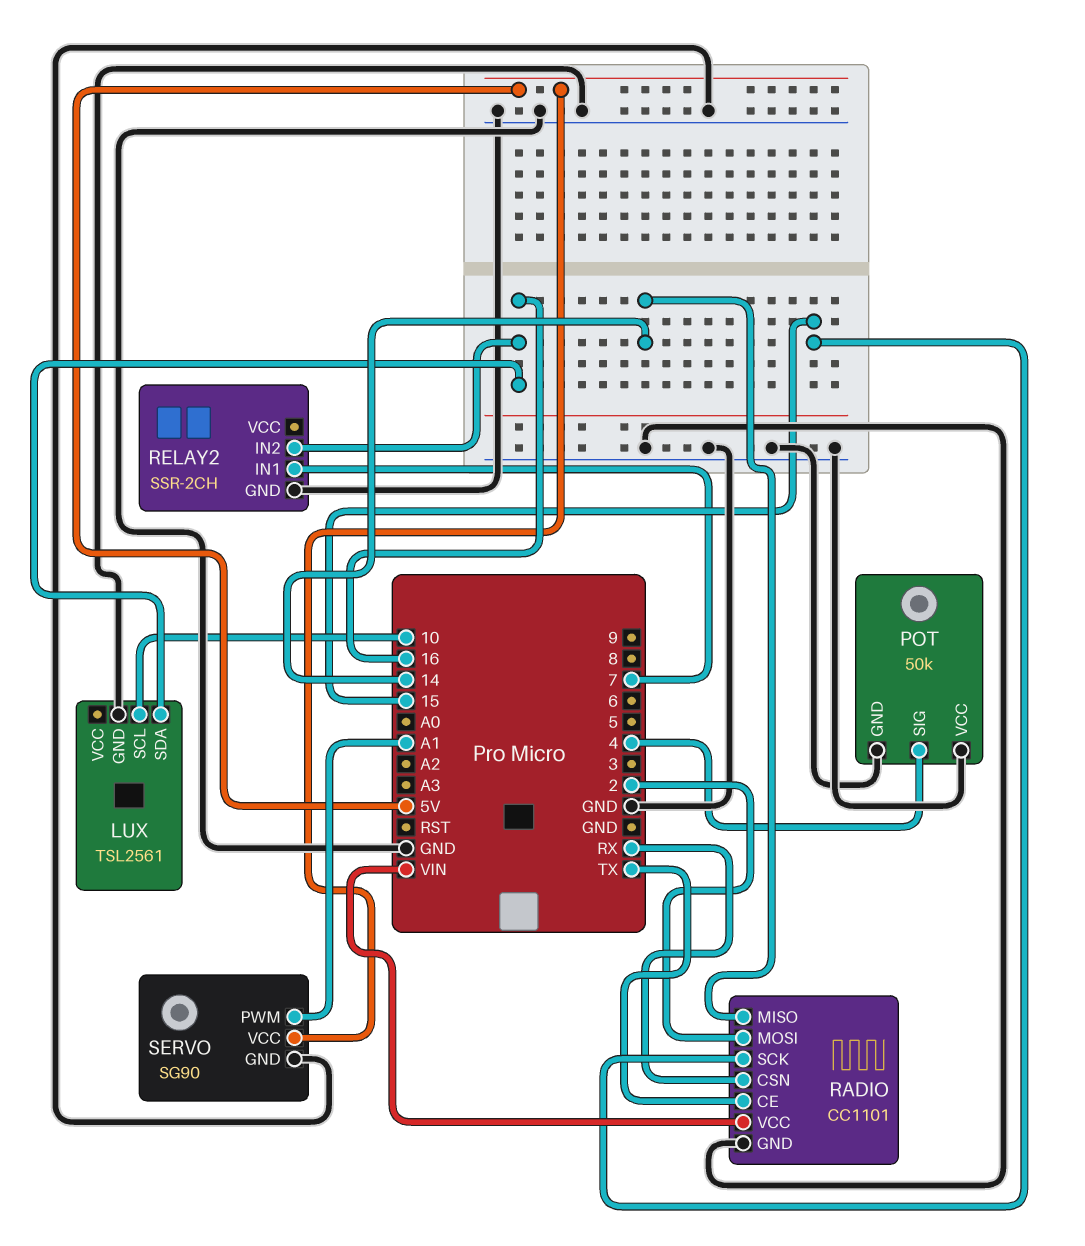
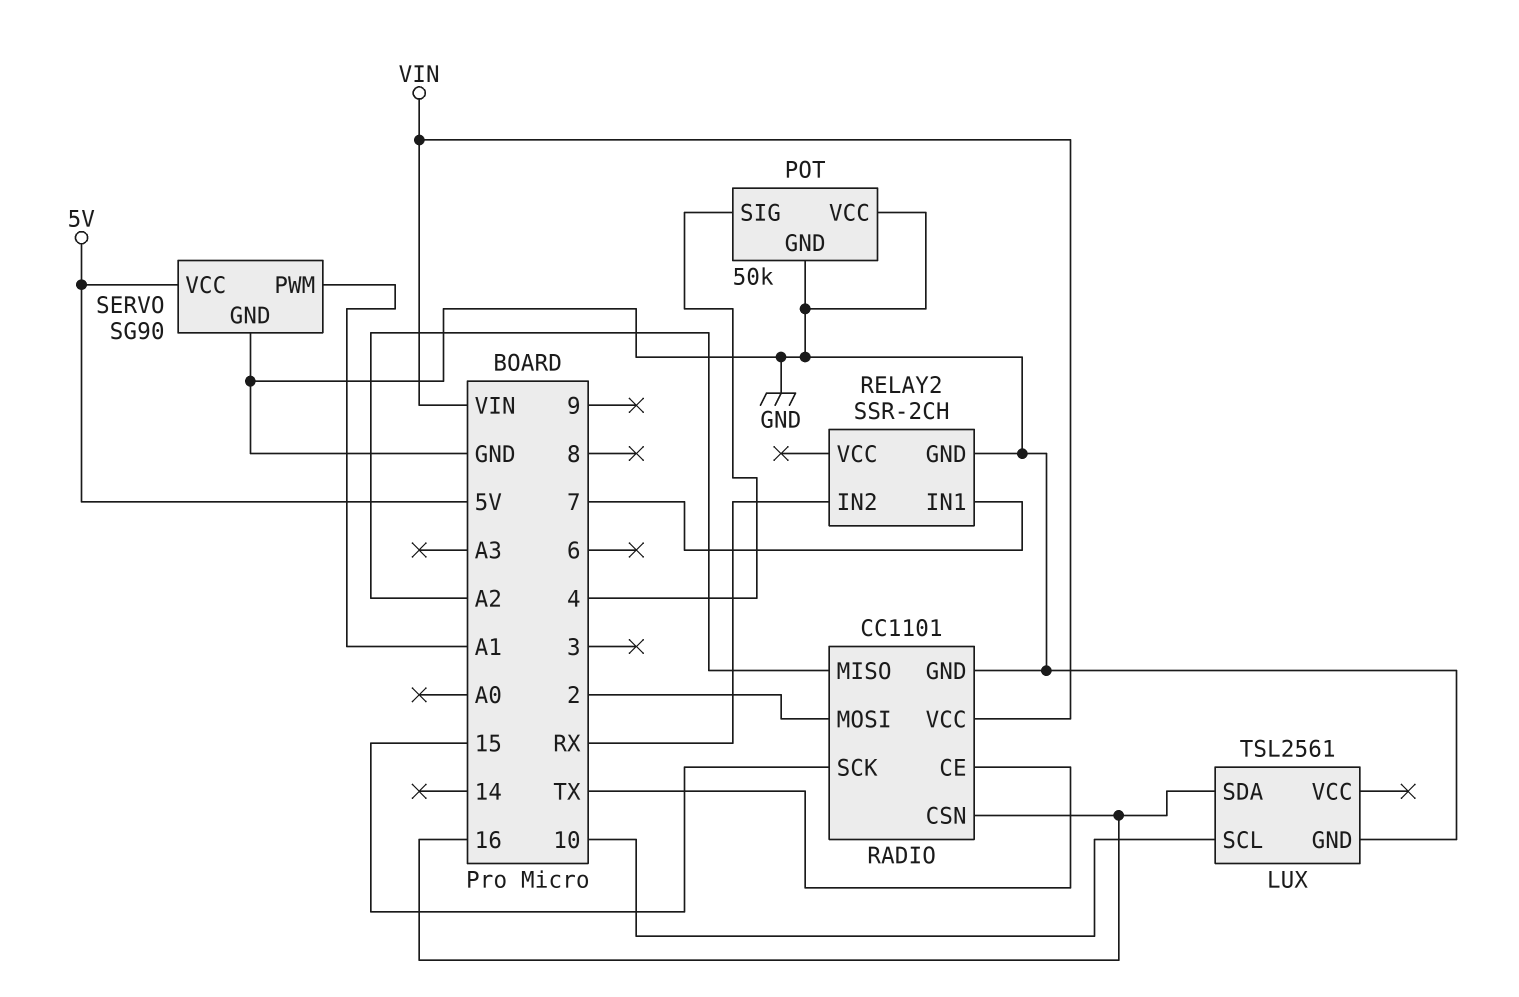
RADIO pin CSN: RX -> 16
RADIO pin MISO: 14 -> A2
RELAY2 pin IN2: 16 -> RX

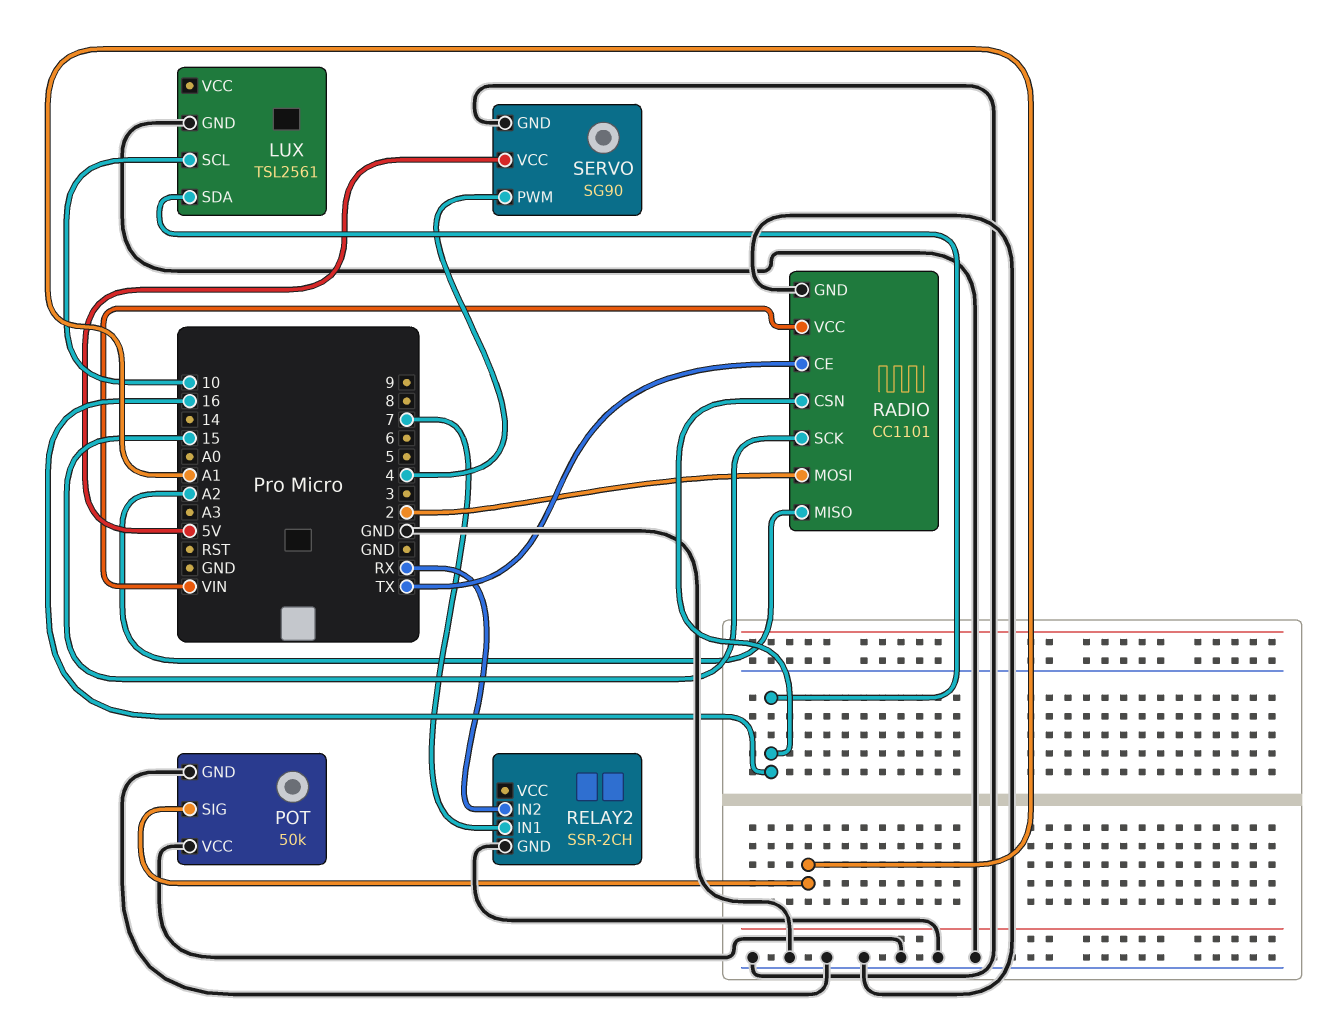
POT pin SIG: 4 -> A1
SERVO pin PWM: A1 -> 4

